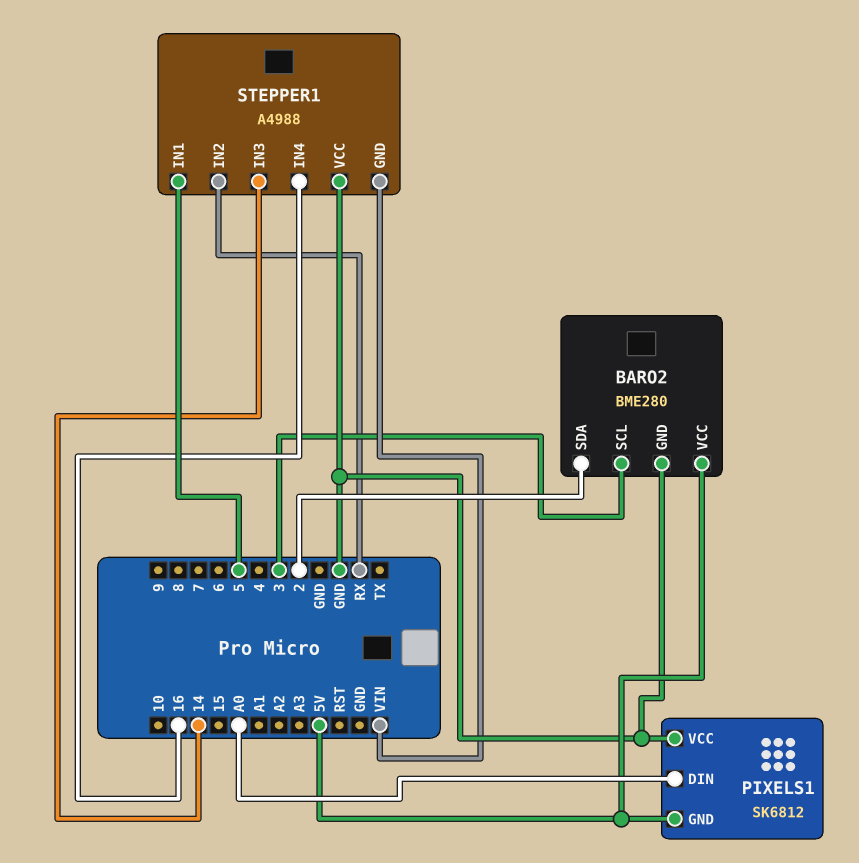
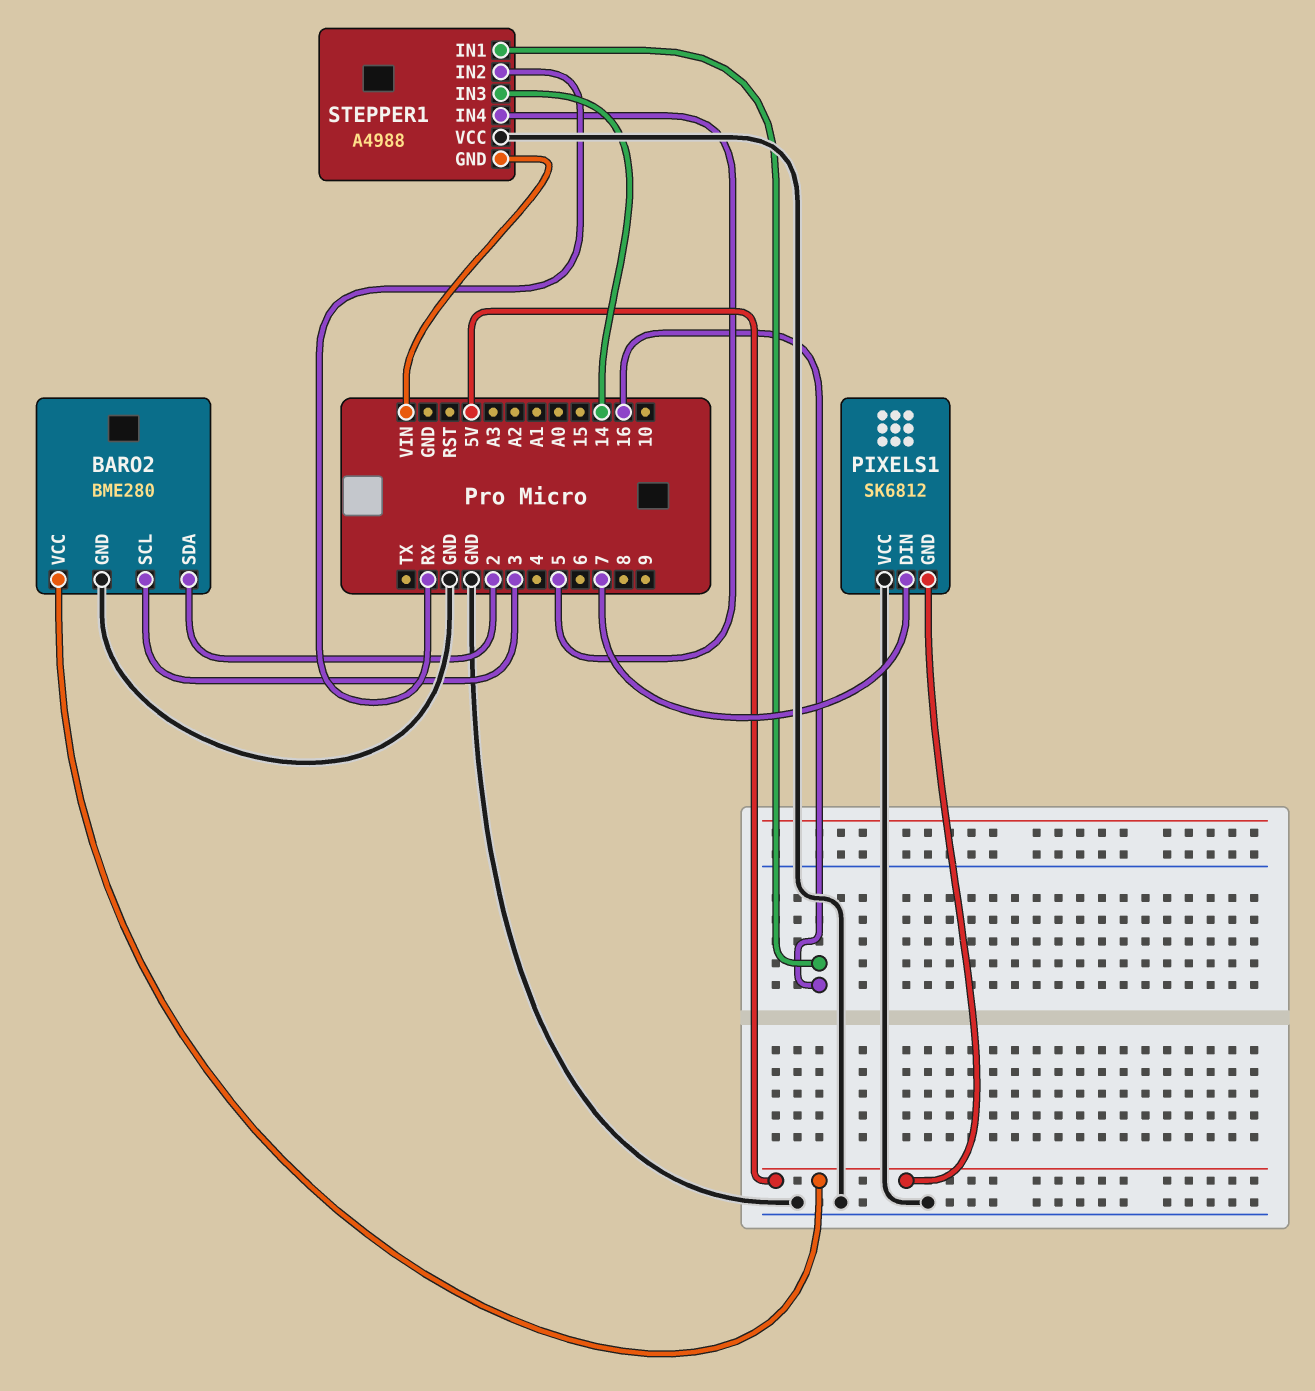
PIXELS1 pin DIN: A0 -> 7
STEPPER1 pin IN1: 5 -> 16
STEPPER1 pin IN4: 16 -> 5

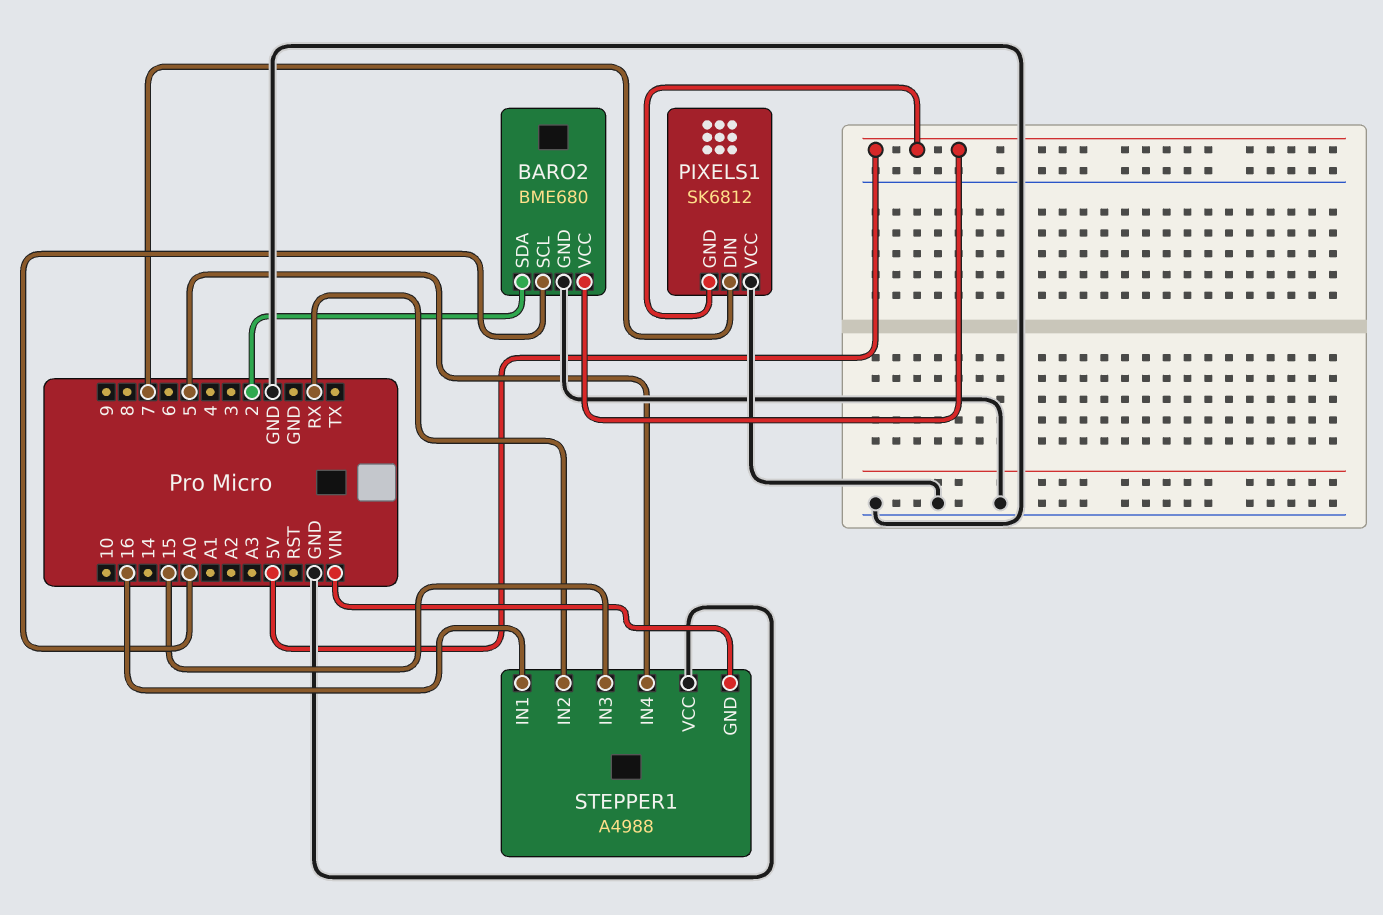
BARO2: BME280 -> BME680
BARO2 pin SCL: 3 -> A0
STEPPER1 pin IN3: 14 -> 15

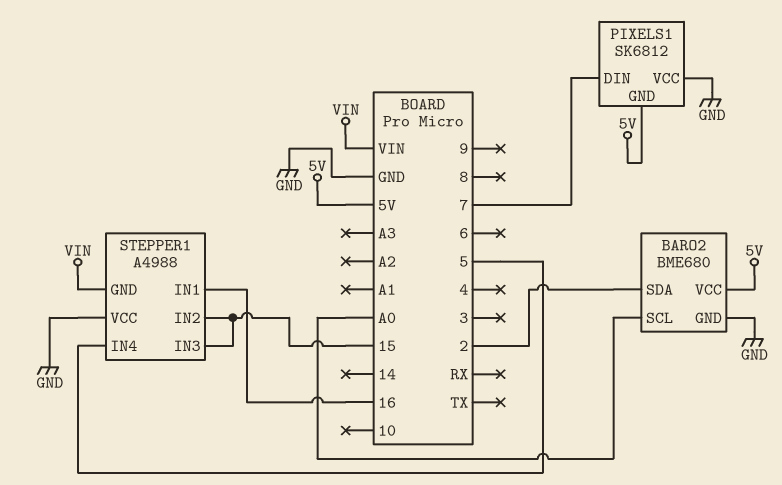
STEPPER1 pin IN2: RX -> 15

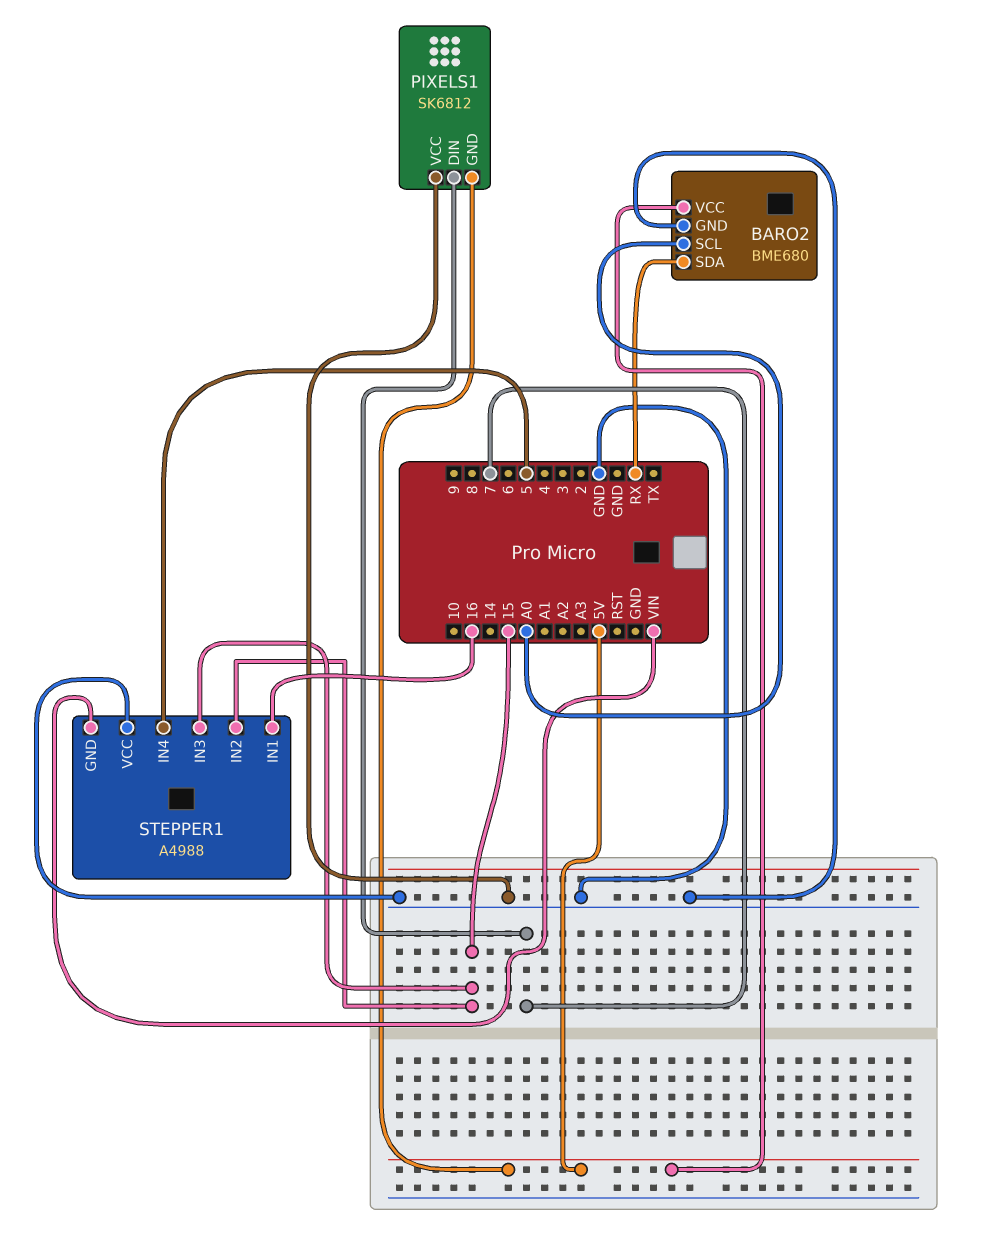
BARO2 pin SDA: 2 -> RX

